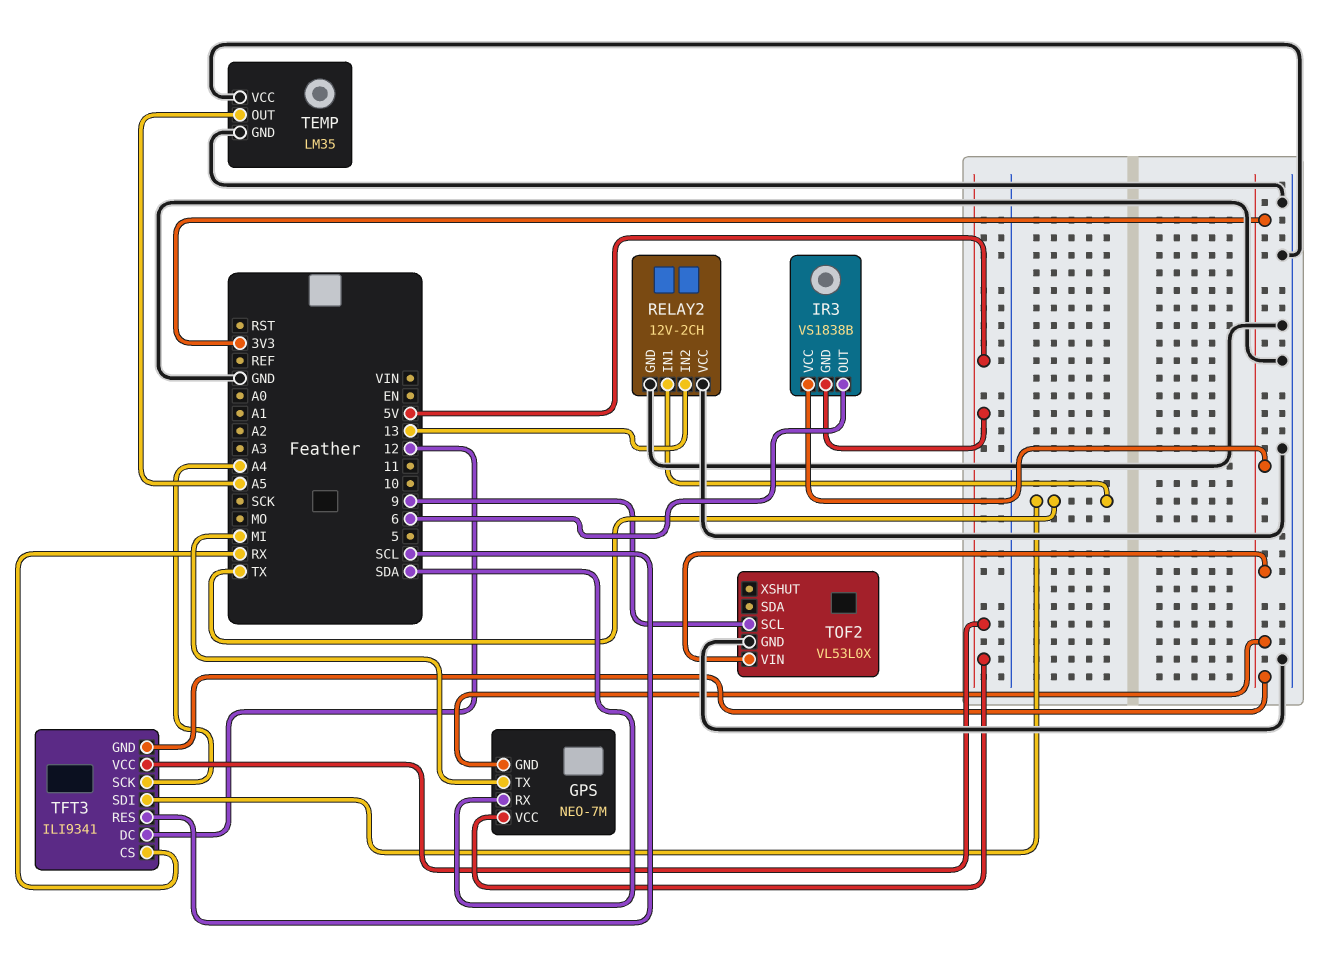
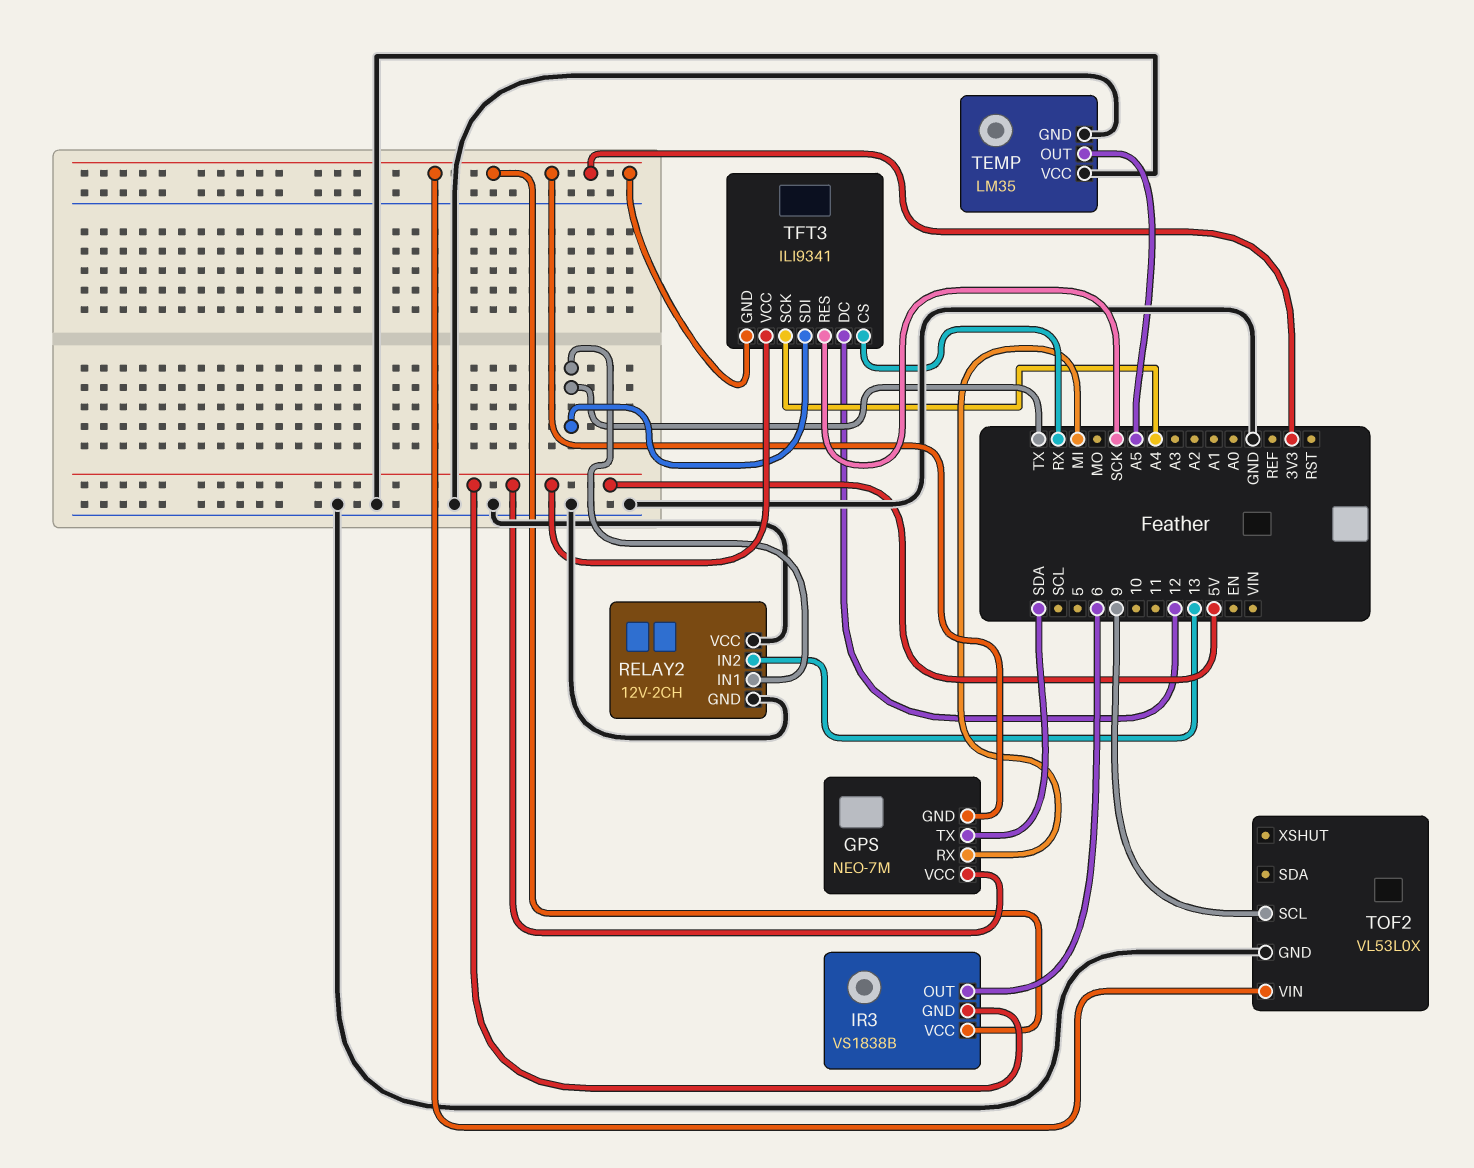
GPS pin RX: SDA -> MI
GPS pin TX: MI -> SDA
TFT3 pin RES: SCL -> SCK

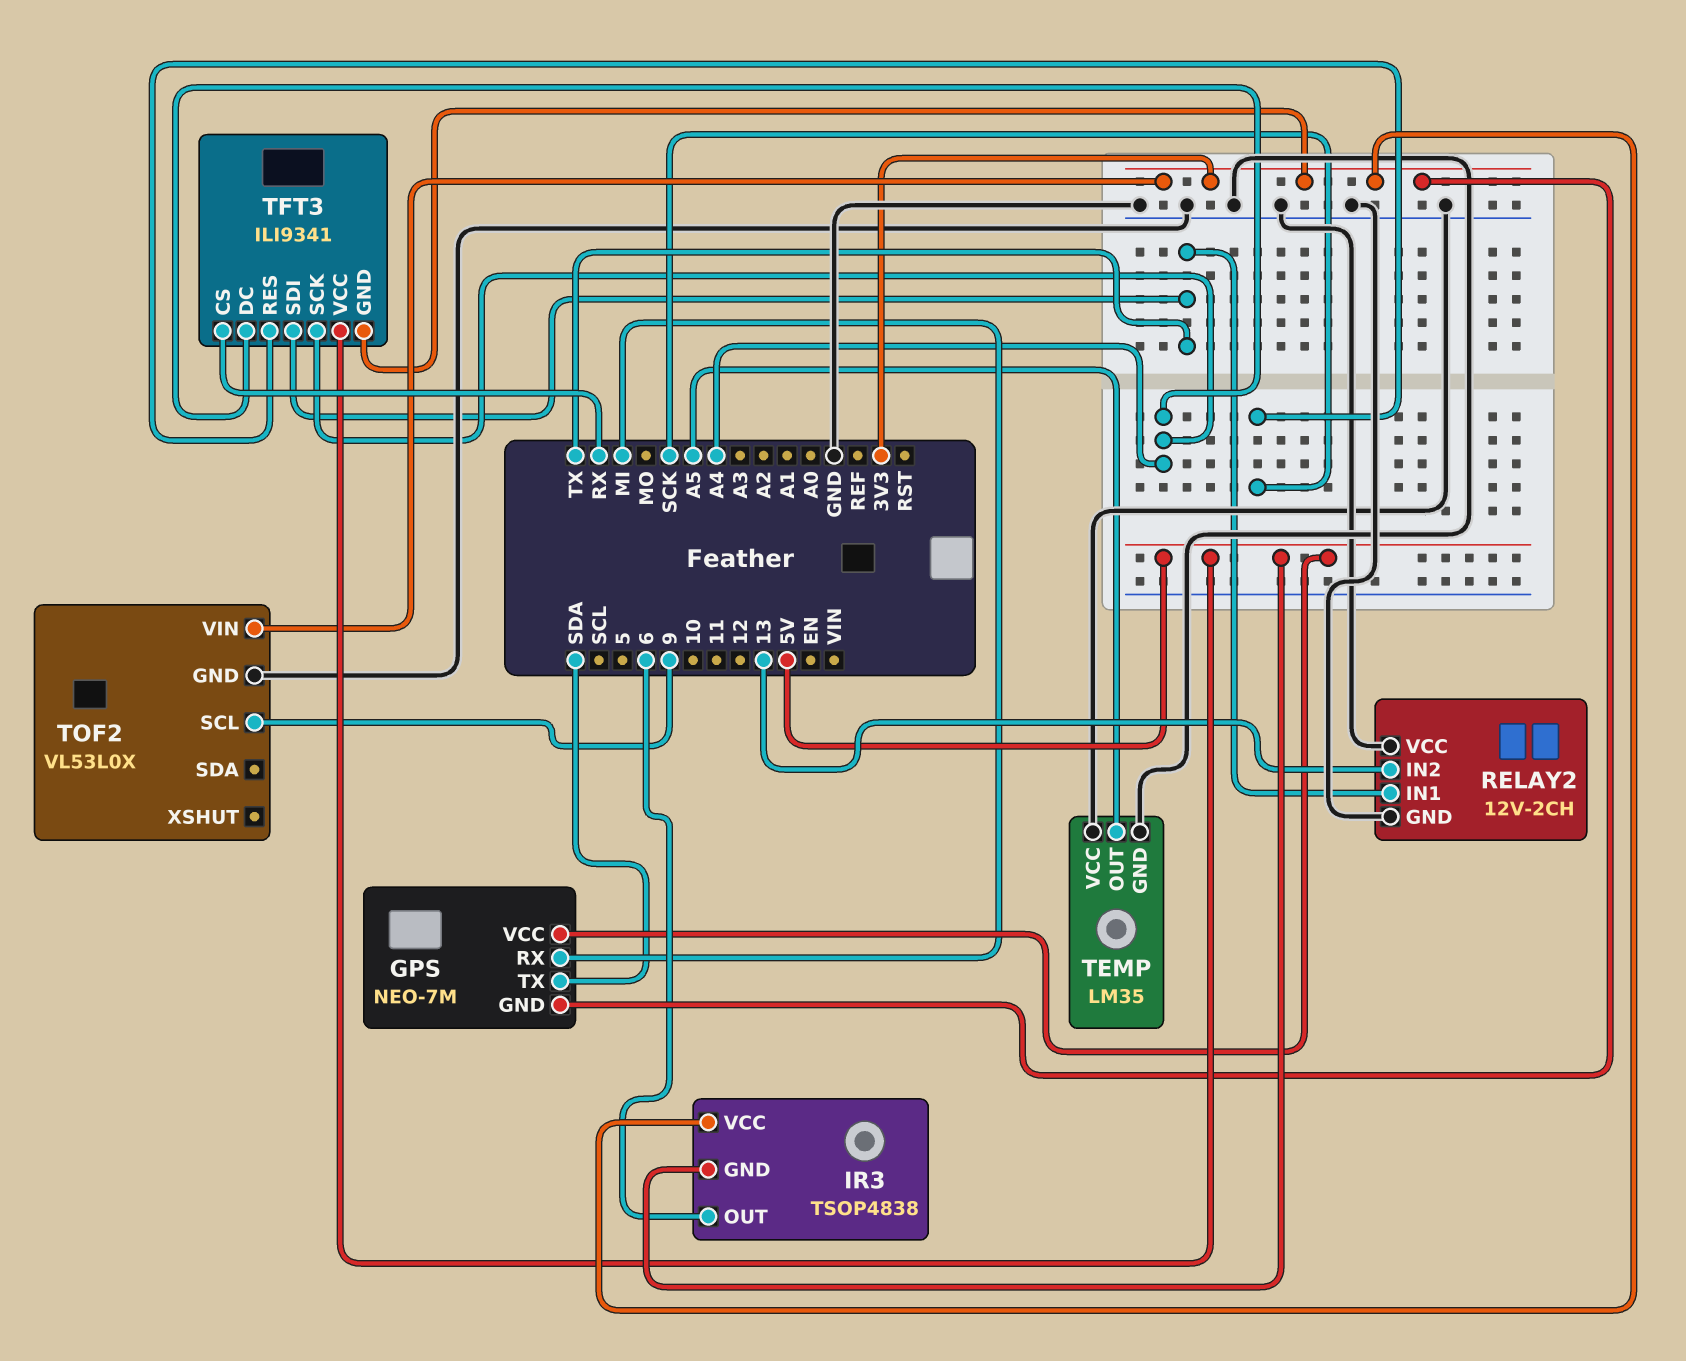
IR3: VS1838B -> TSOP4838
TFT3 pin DC: 12 -> A4

